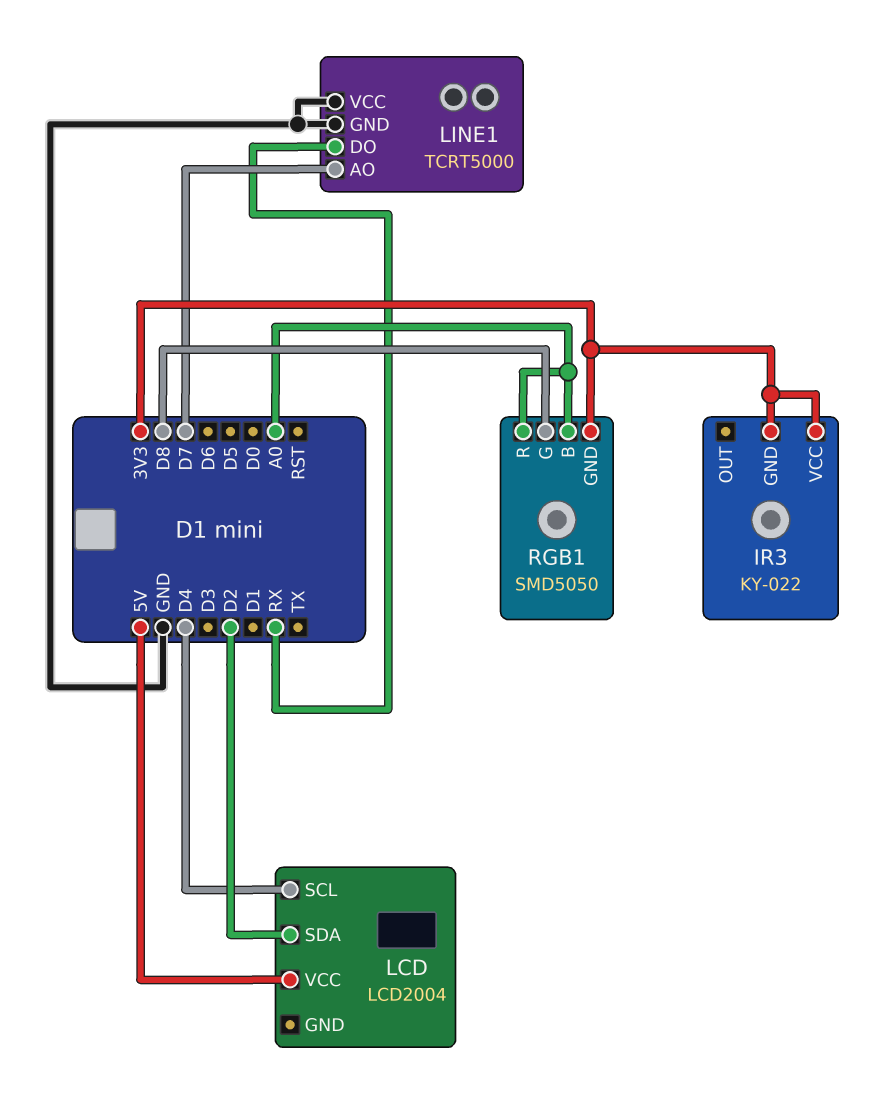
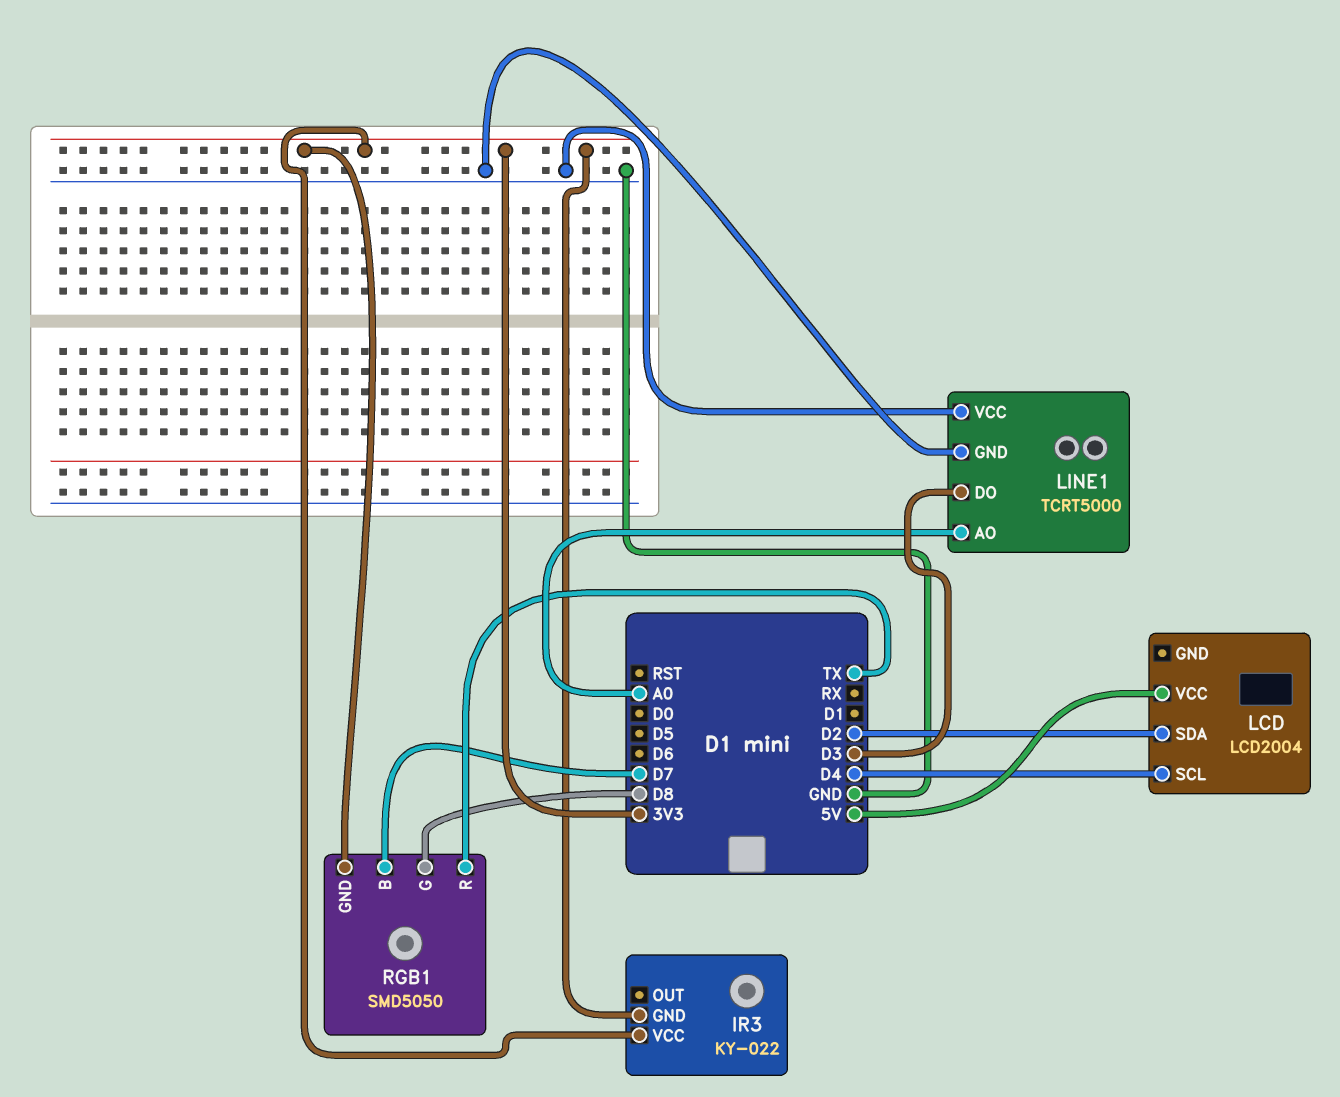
LINE1 pin AO: D7 -> A0
LINE1 pin DO: RX -> D3
RGB1 pin B: A0 -> D7
RGB1 pin R: A0 -> TX

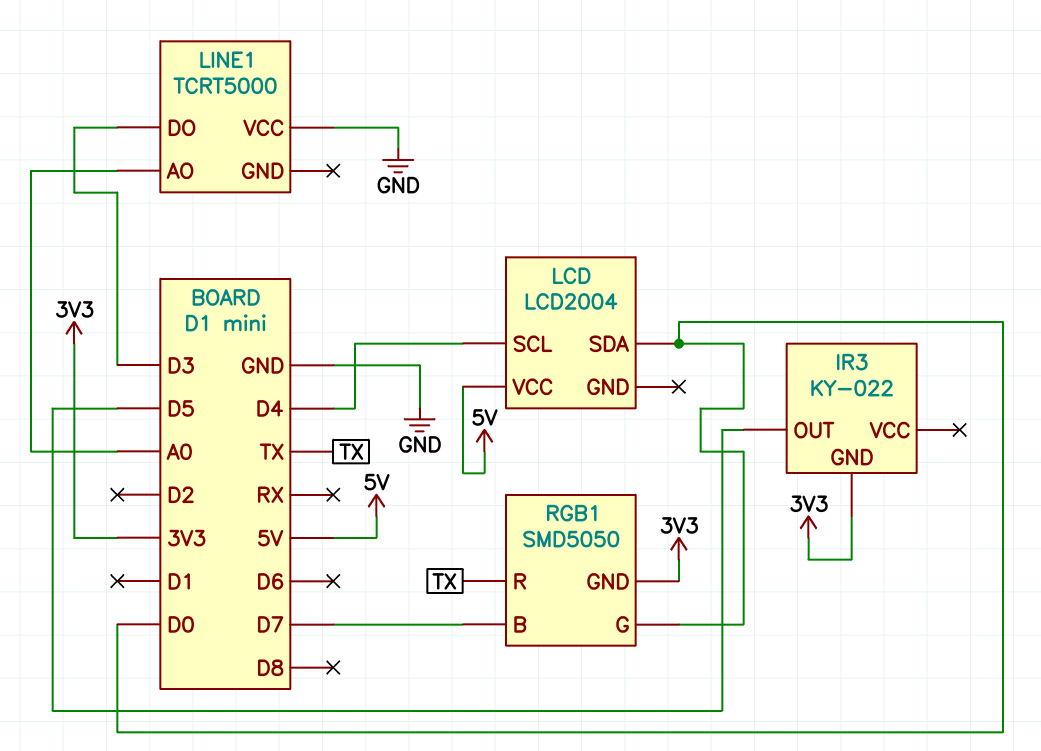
IR3 pin OUT: none -> D5
IR3 pin VCC: 3V3 -> none
LCD pin SDA: D2 -> D0
LINE1 pin GND: GND -> none
RGB1 pin G: D8 -> D0

